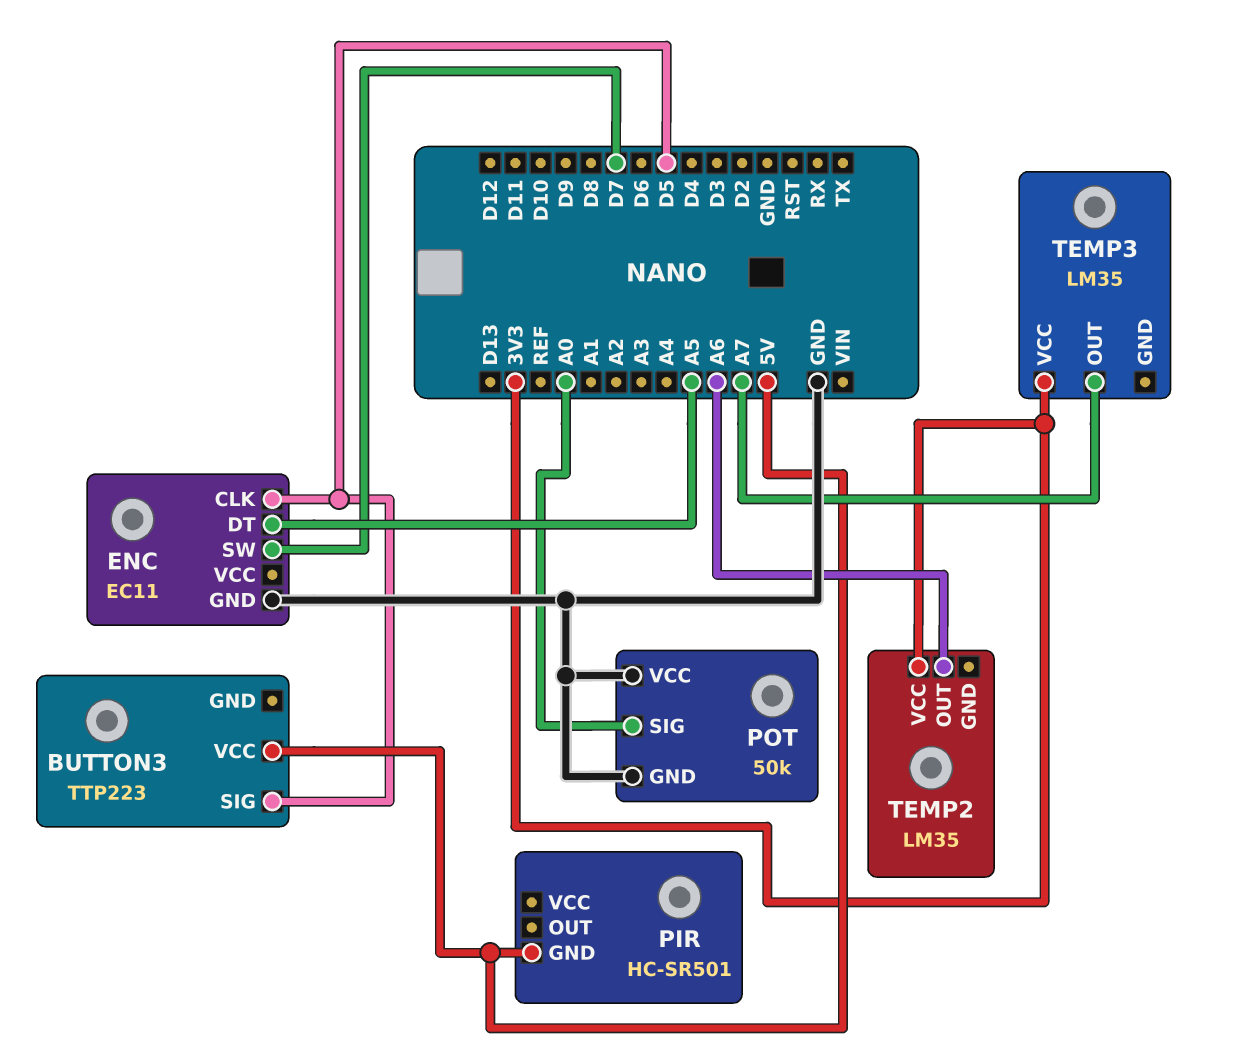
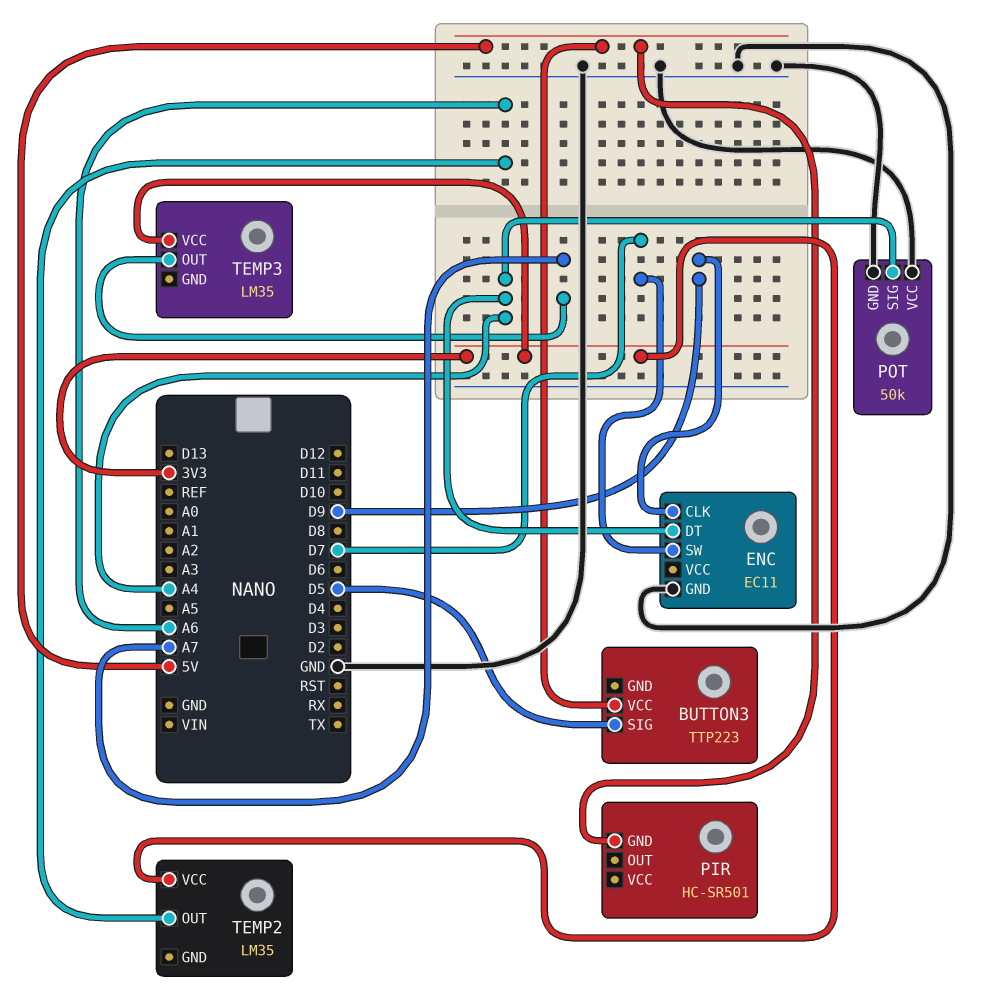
ENC pin CLK: D5 -> D9
ENC pin DT: A5 -> A4
POT pin SIG: A0 -> A4

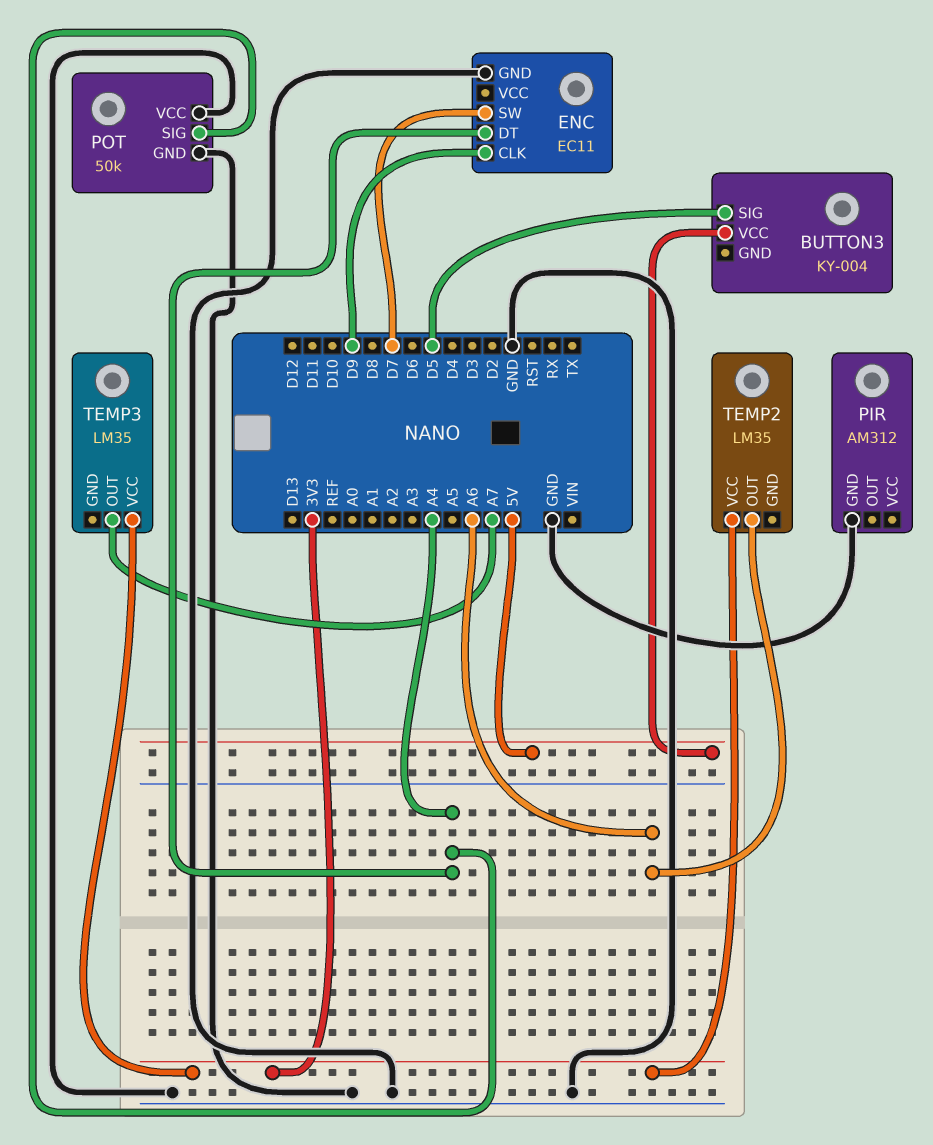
BUTTON3: TTP223 -> KY-004
PIR: HC-SR501 -> AM312
PIR pin GND: 5V -> GND

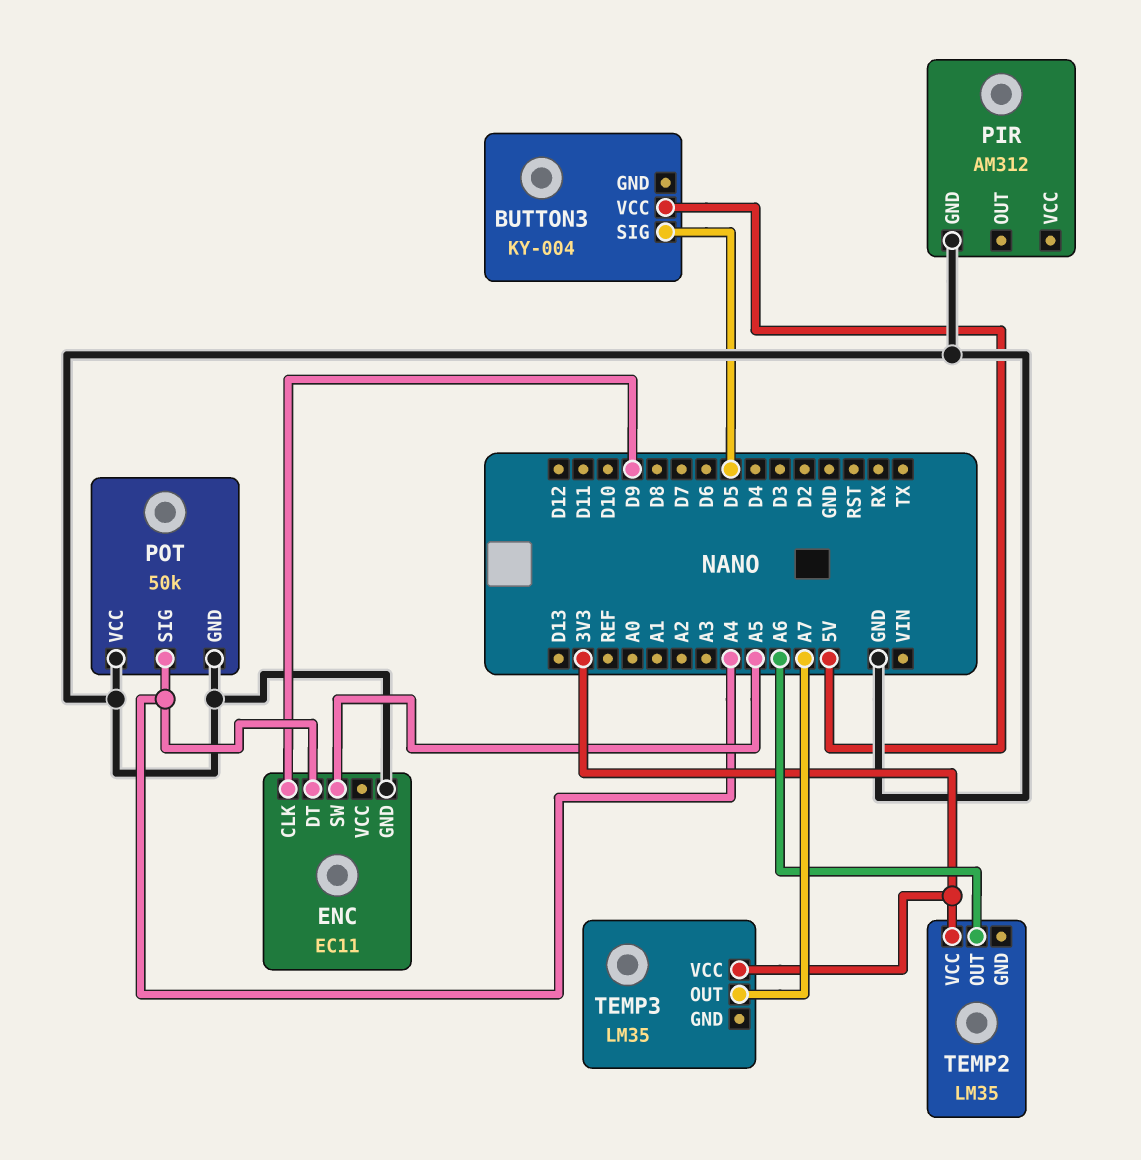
ENC pin SW: D7 -> A5

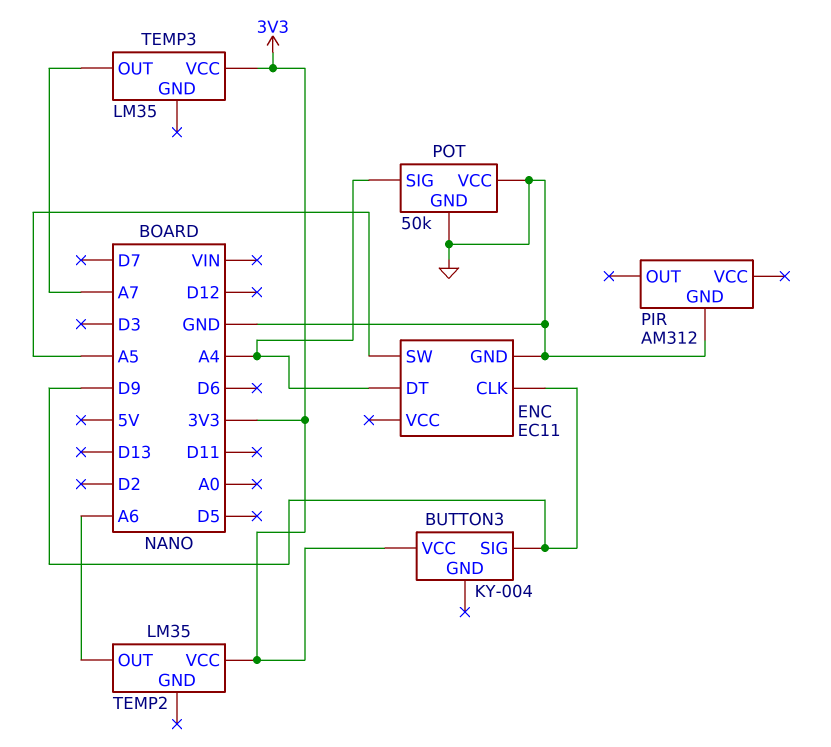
BUTTON3 pin SIG: D5 -> D9
BUTTON3 pin VCC: 5V -> 3V3

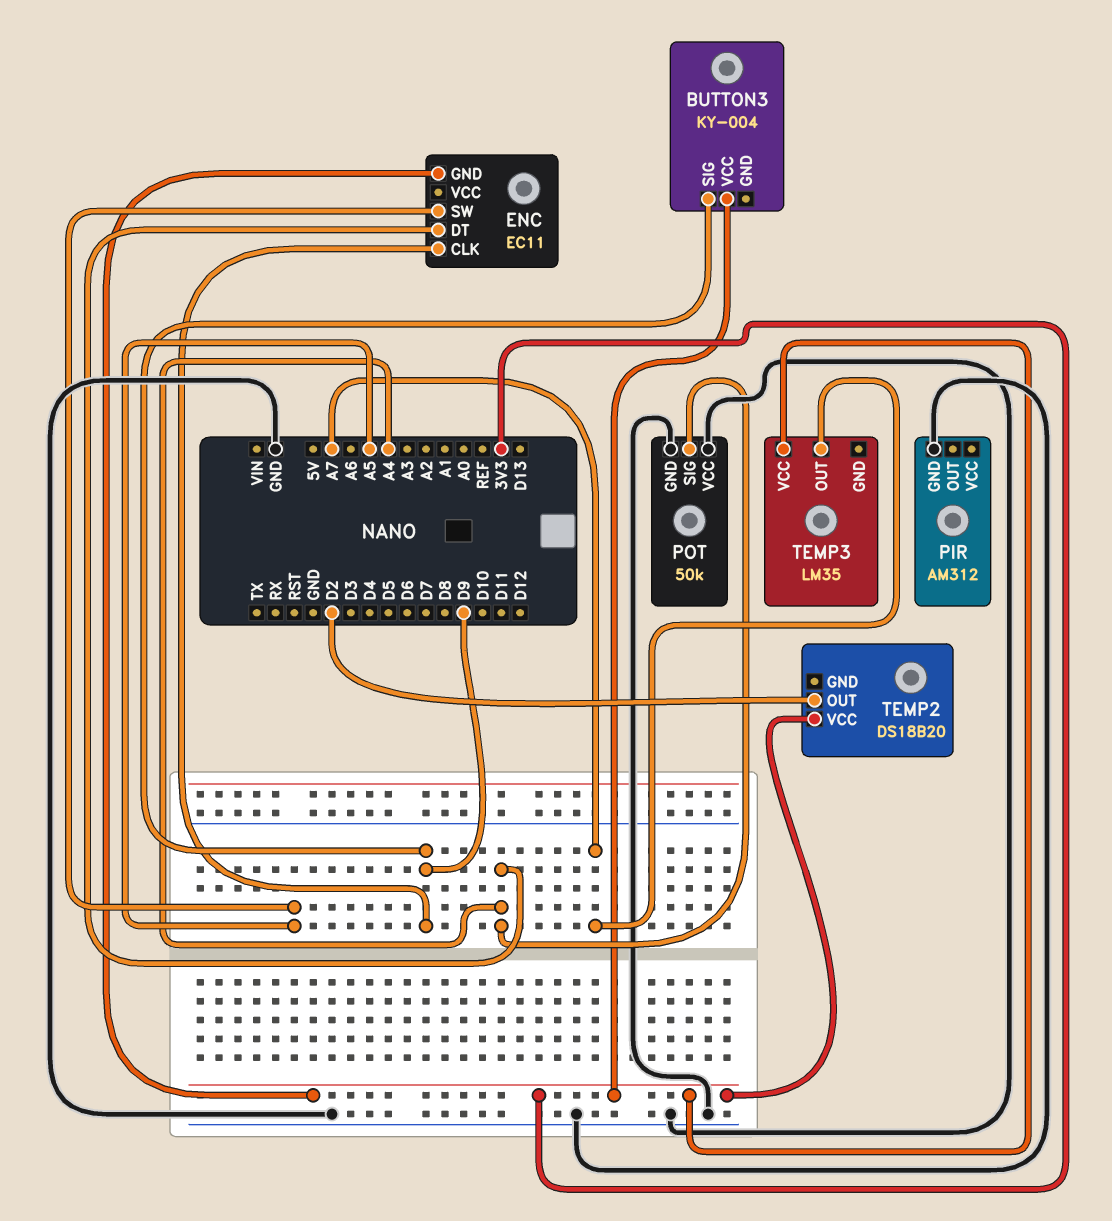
ENC pin GND: GND -> 3V3
TEMP2: LM35 -> DS18B20
TEMP2 pin OUT: A6 -> D2

